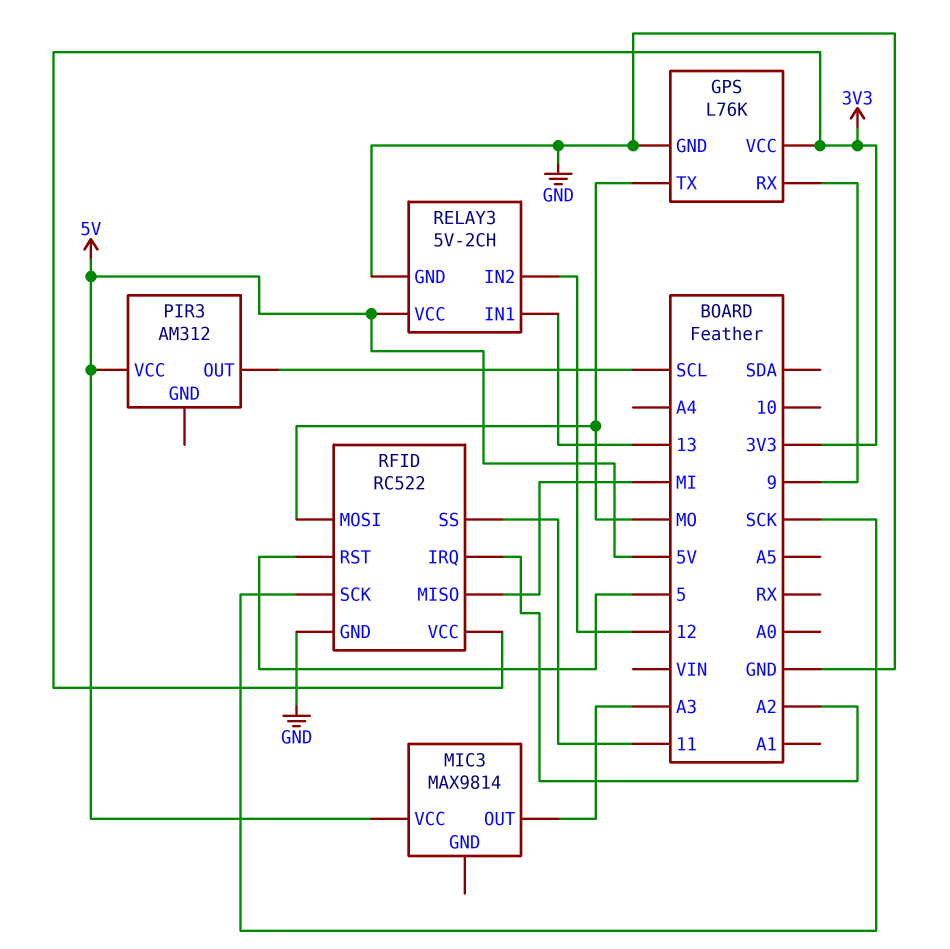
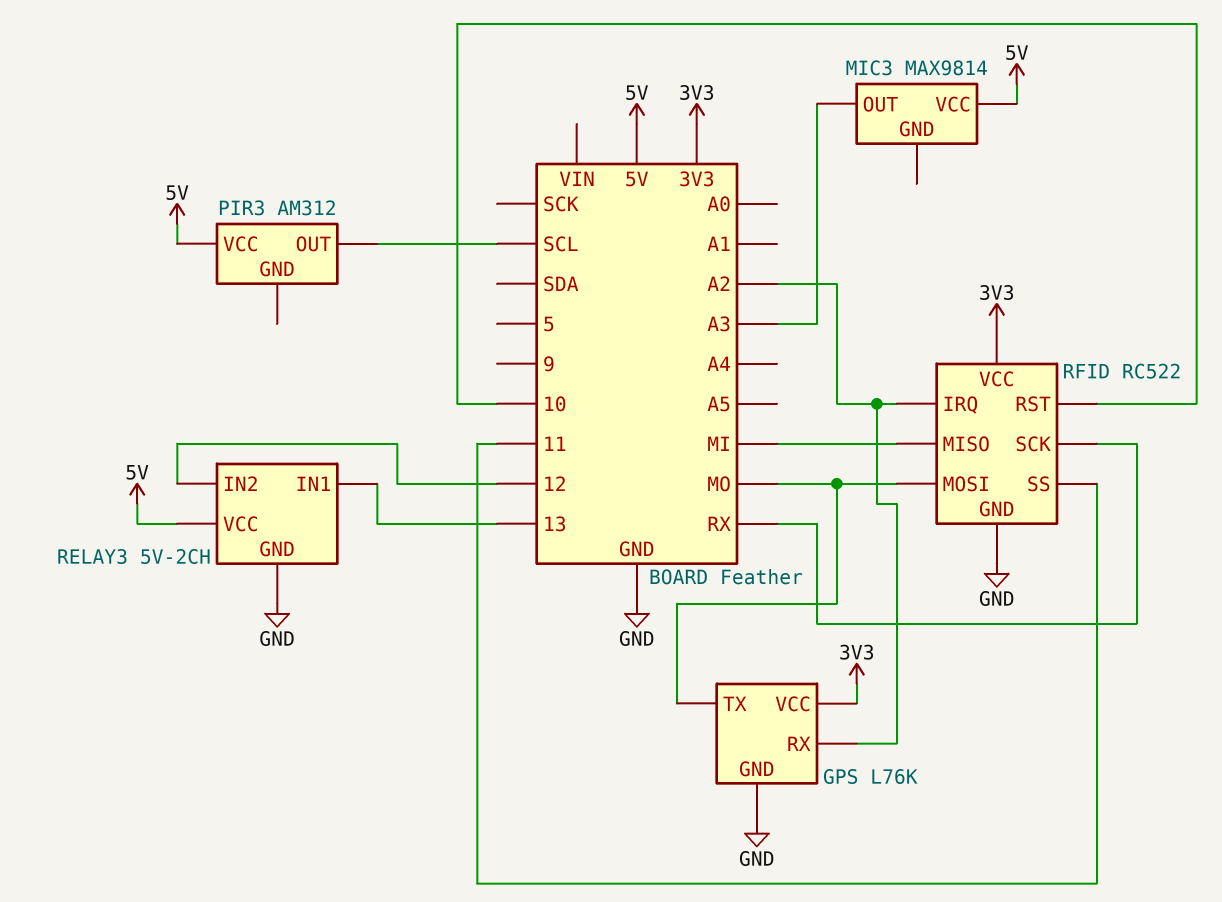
GPS pin RX: 9 -> A2
RFID pin RST: 5 -> 10
RFID pin SCK: SCK -> RX

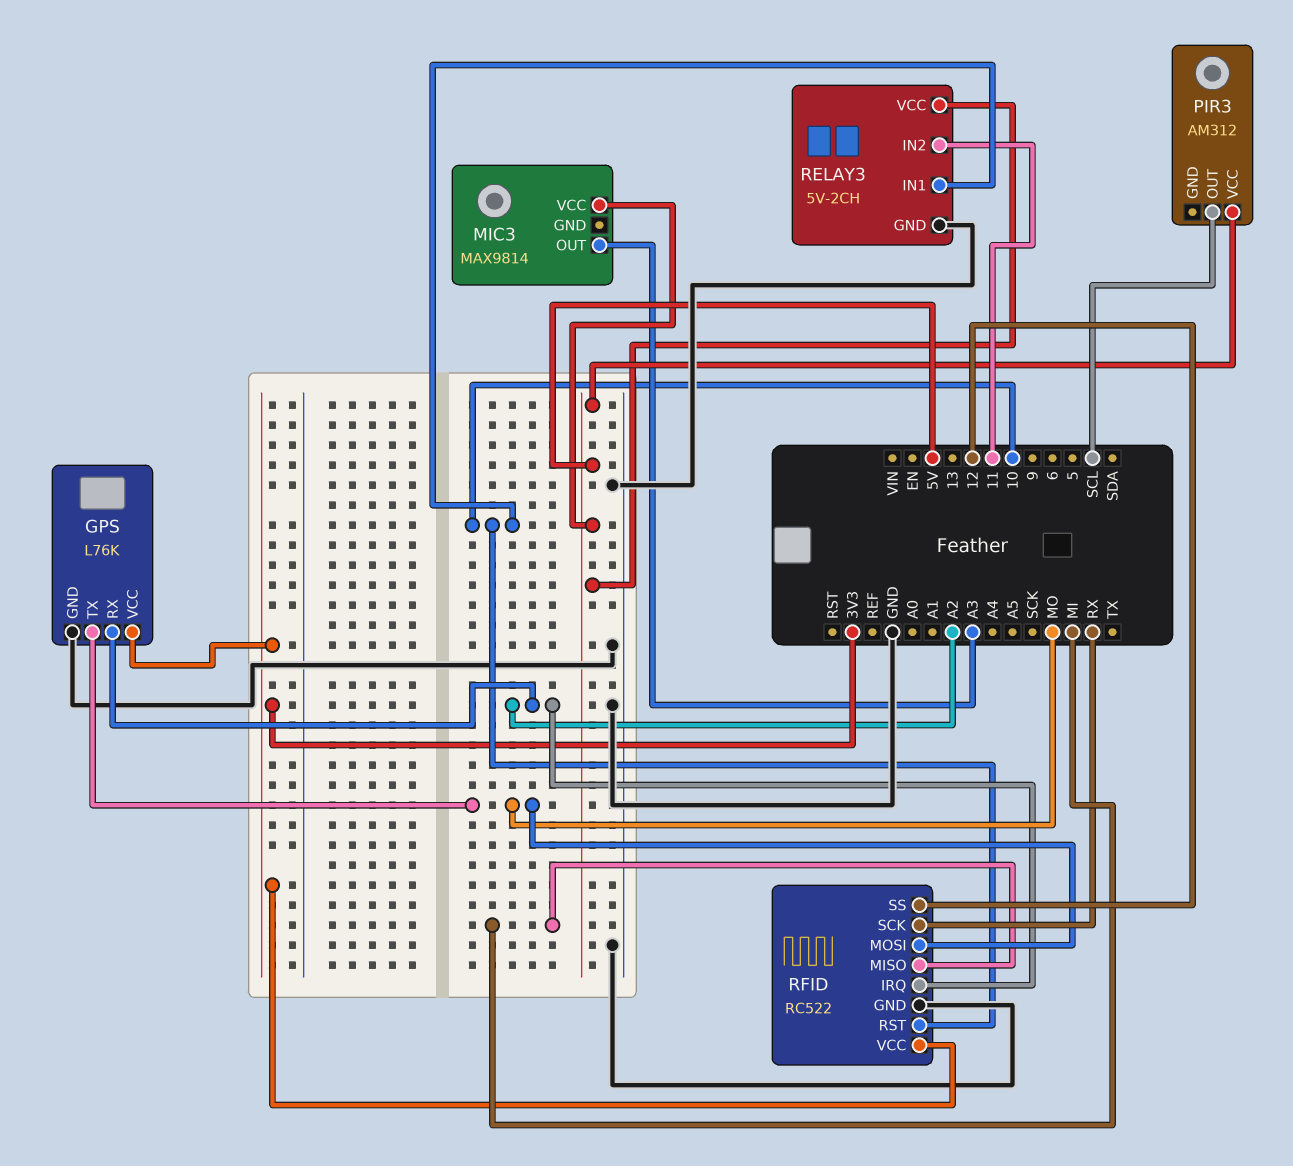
RELAY3 pin IN1: 13 -> 10
RELAY3 pin IN2: 12 -> 11
RFID pin SS: 11 -> 12

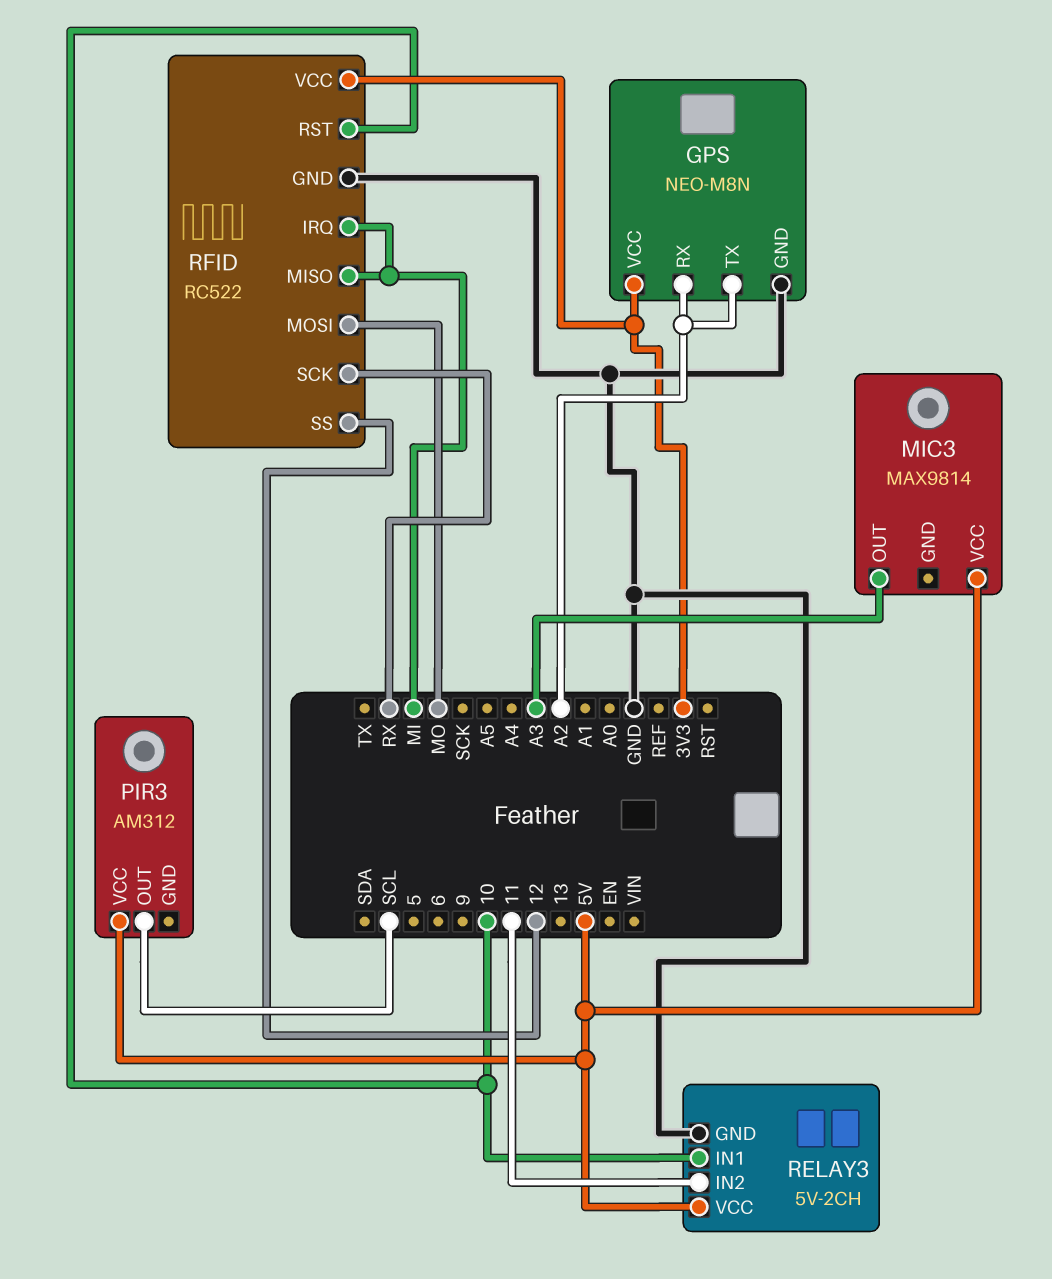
GPS: L76K -> NEO-M8N
GPS pin TX: MO -> A2
RFID pin IRQ: A2 -> MI

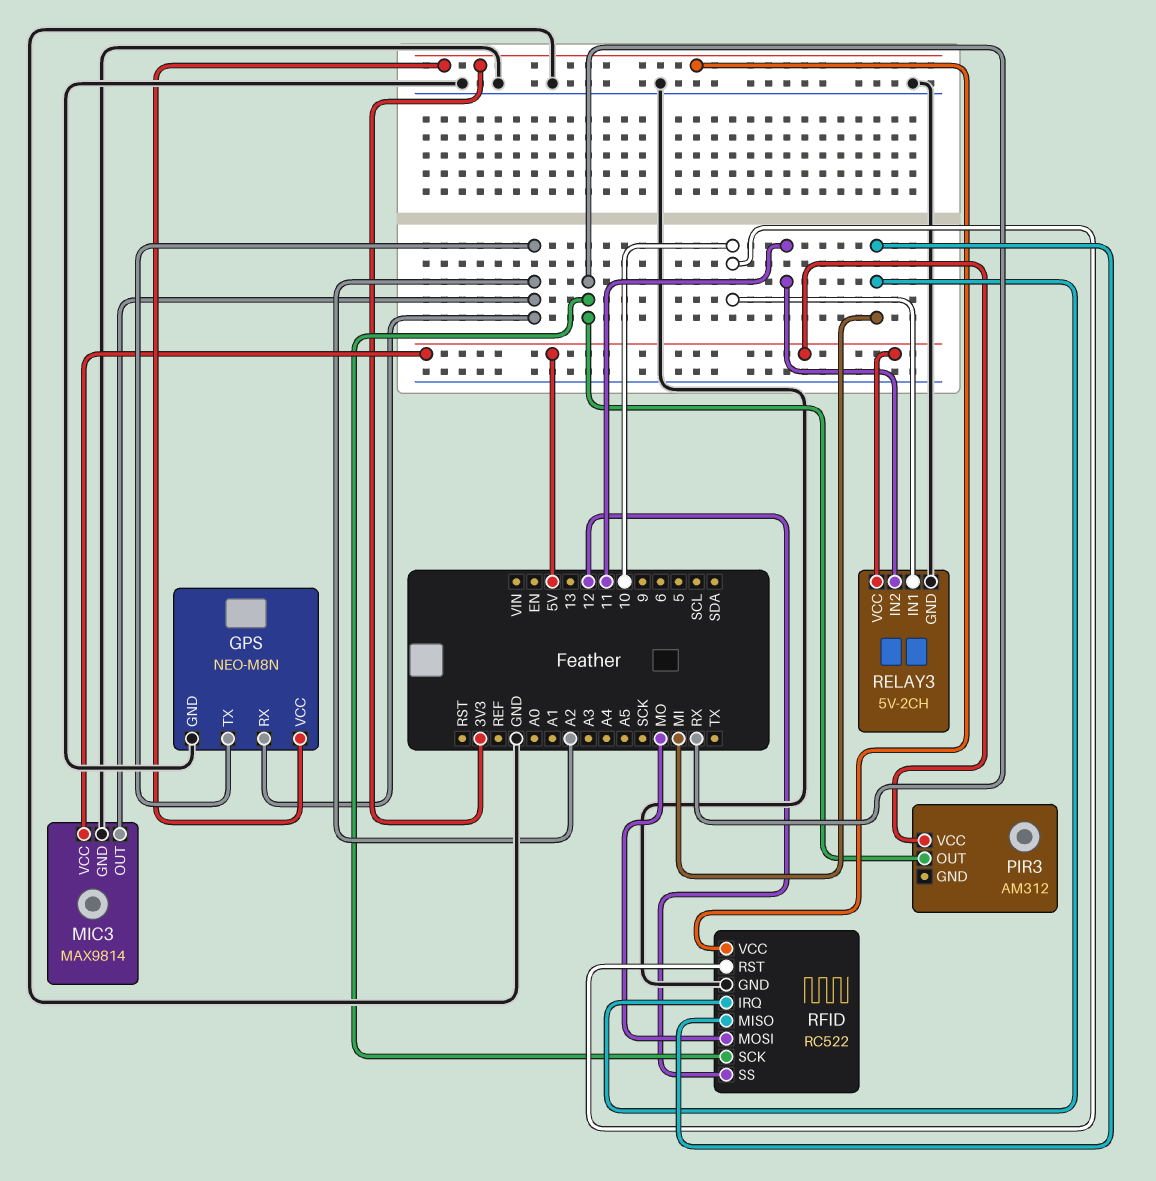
MIC3 pin GND: none -> GND
MIC3 pin OUT: A3 -> A2
PIR3 pin OUT: SCL -> RX

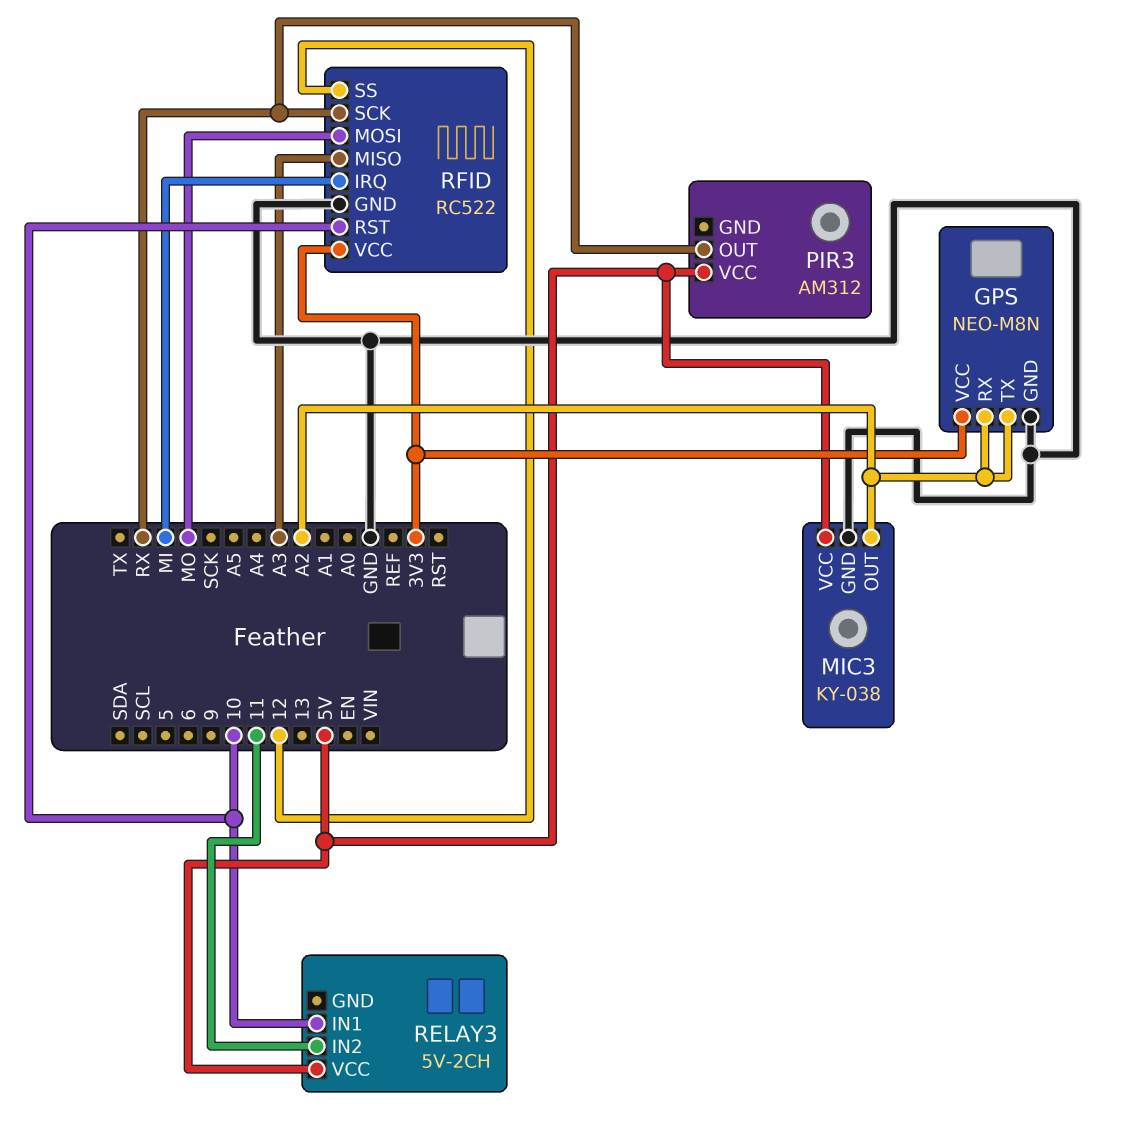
MIC3: MAX9814 -> KY-038
RELAY3 pin GND: GND -> none
RFID pin MISO: MI -> A3

